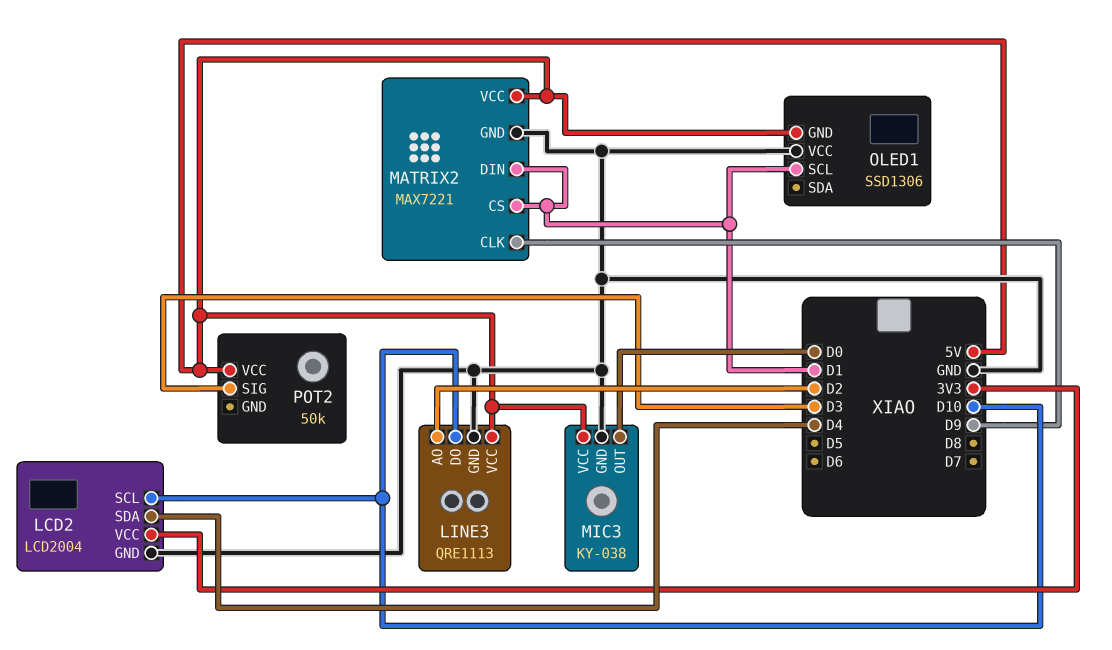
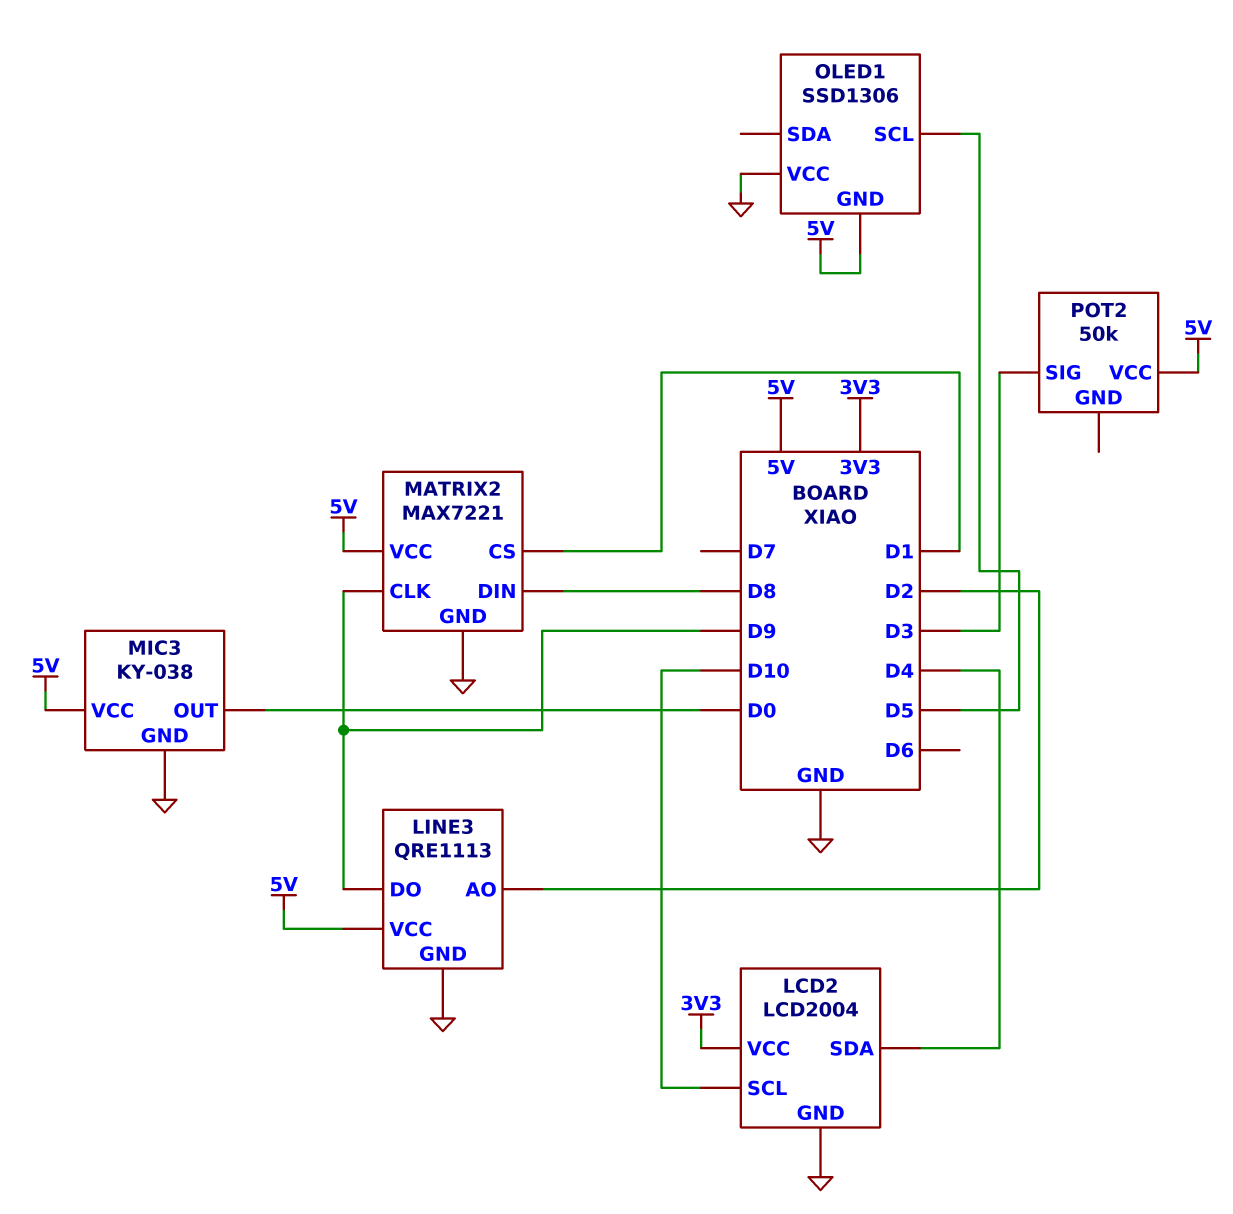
LINE3 pin DO: D10 -> D9
MATRIX2 pin DIN: D1 -> D8
OLED1 pin SCL: D1 -> D5

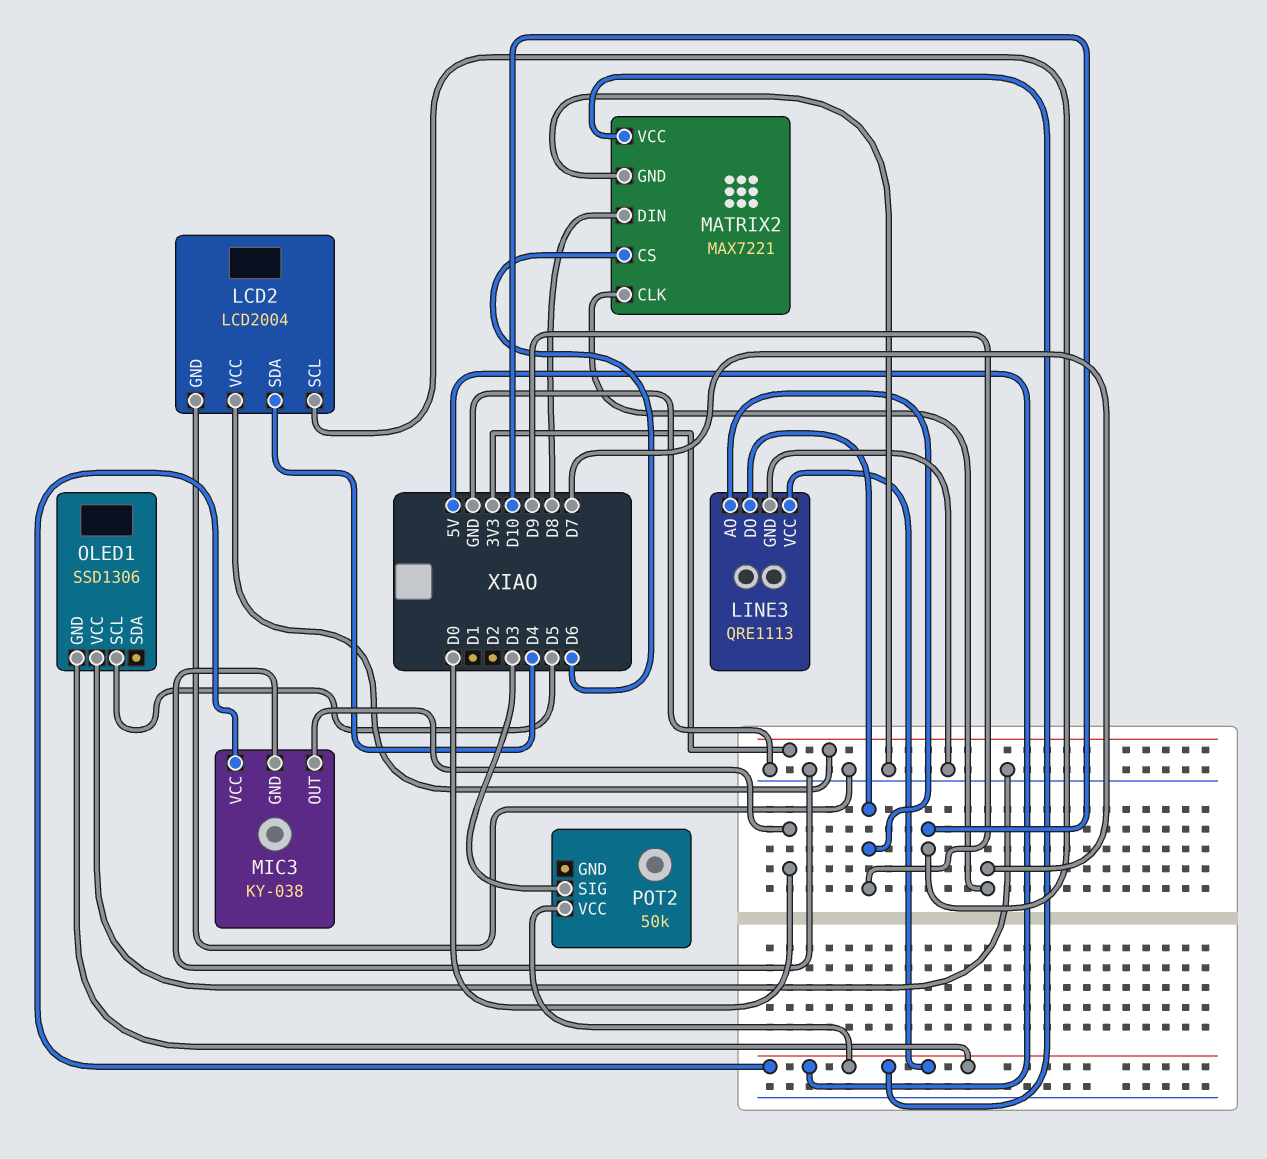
LINE3 pin AO: D2 -> D9
MATRIX2 pin CLK: D9 -> D7
MATRIX2 pin CS: D1 -> D6

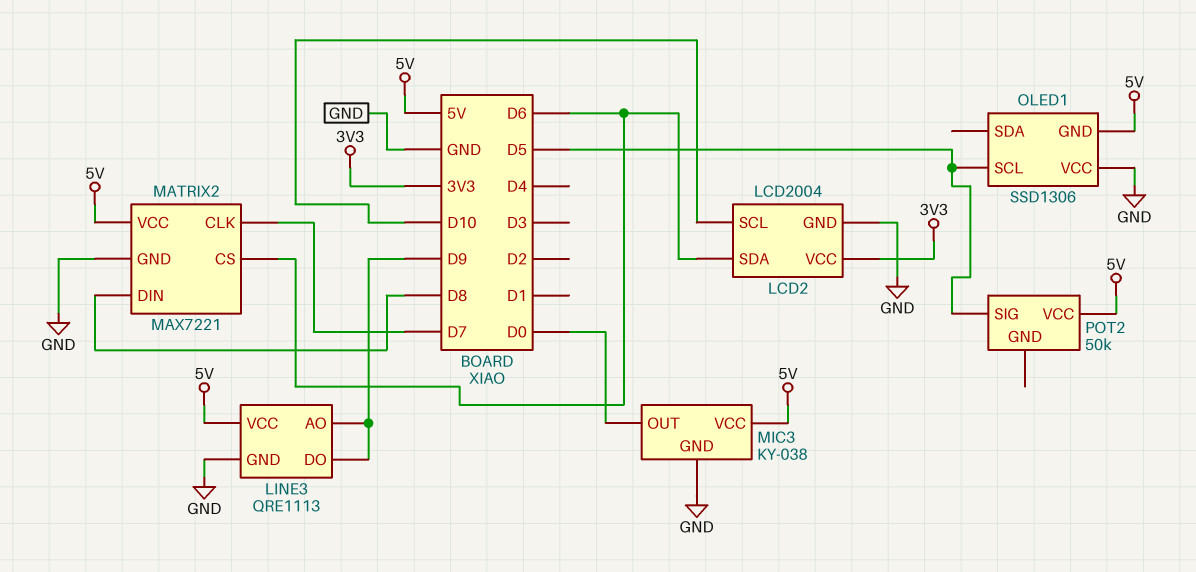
LCD2 pin SDA: D4 -> D6
POT2 pin SIG: D3 -> D5

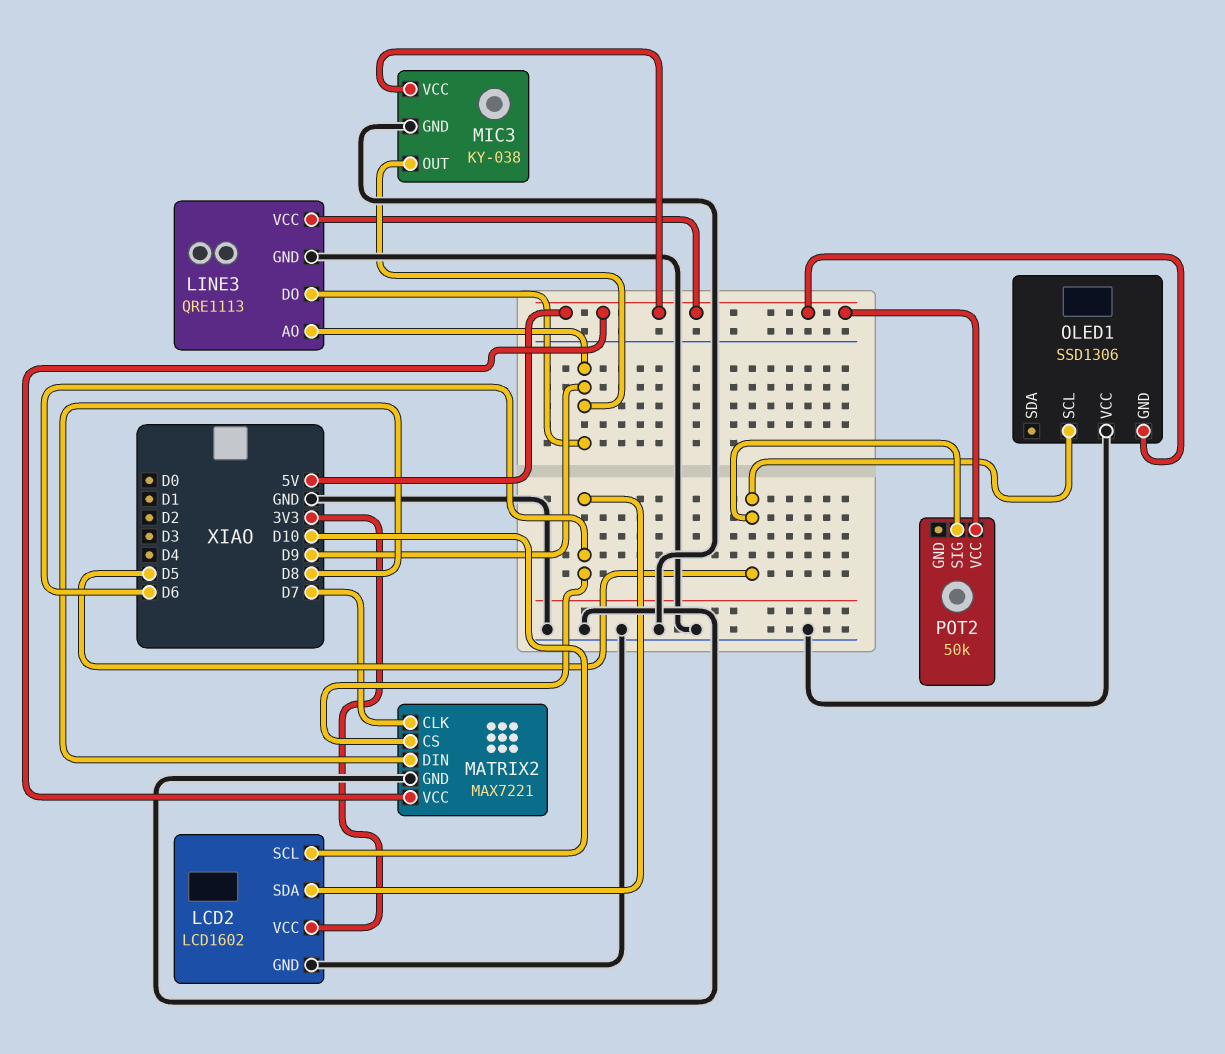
LCD2: LCD2004 -> LCD1602
MIC3 pin OUT: D0 -> D9

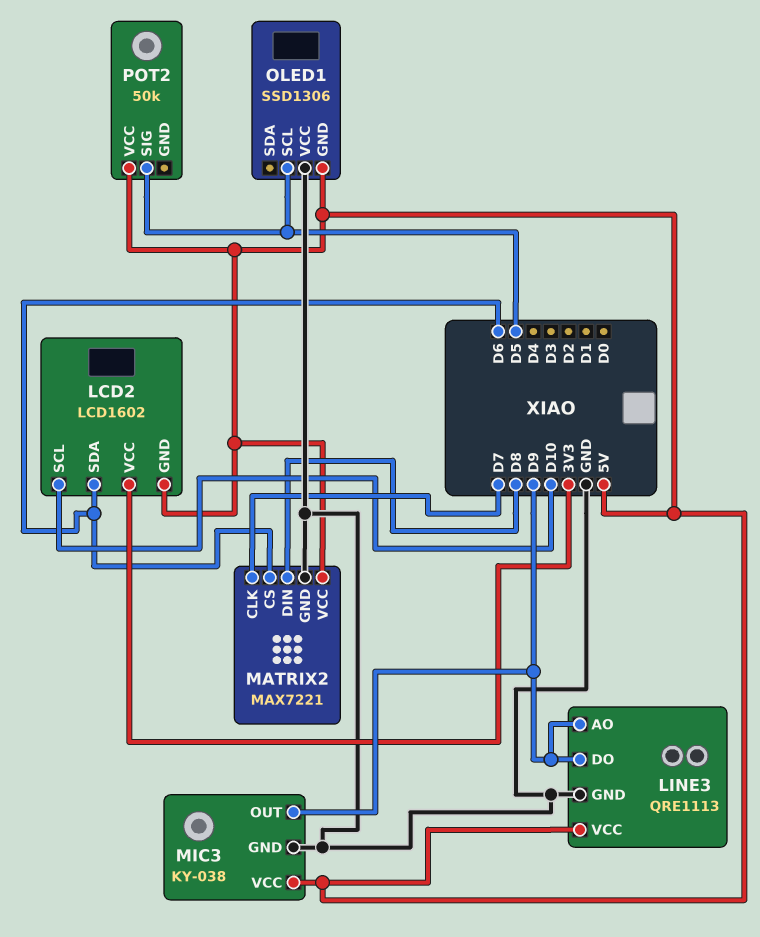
LCD2 pin GND: GND -> 5V

